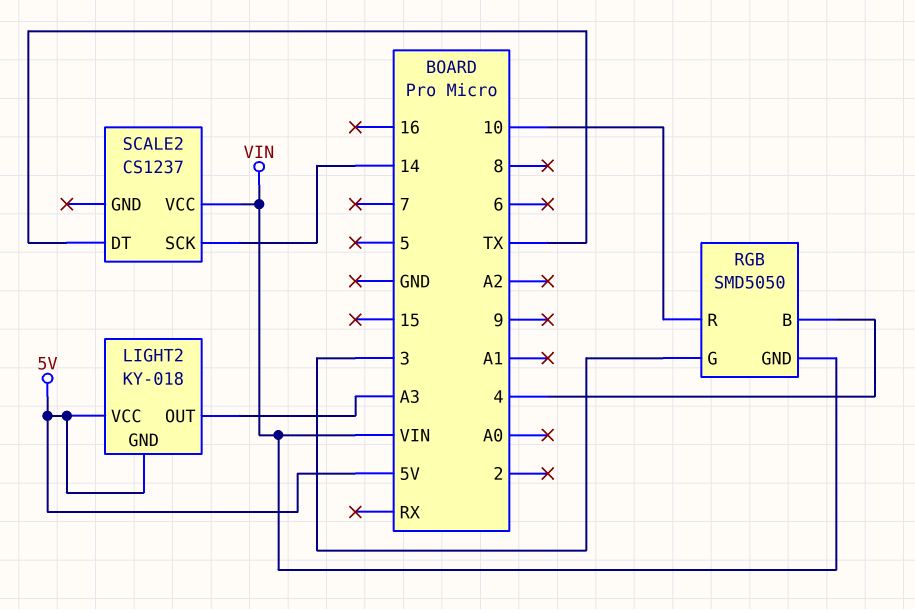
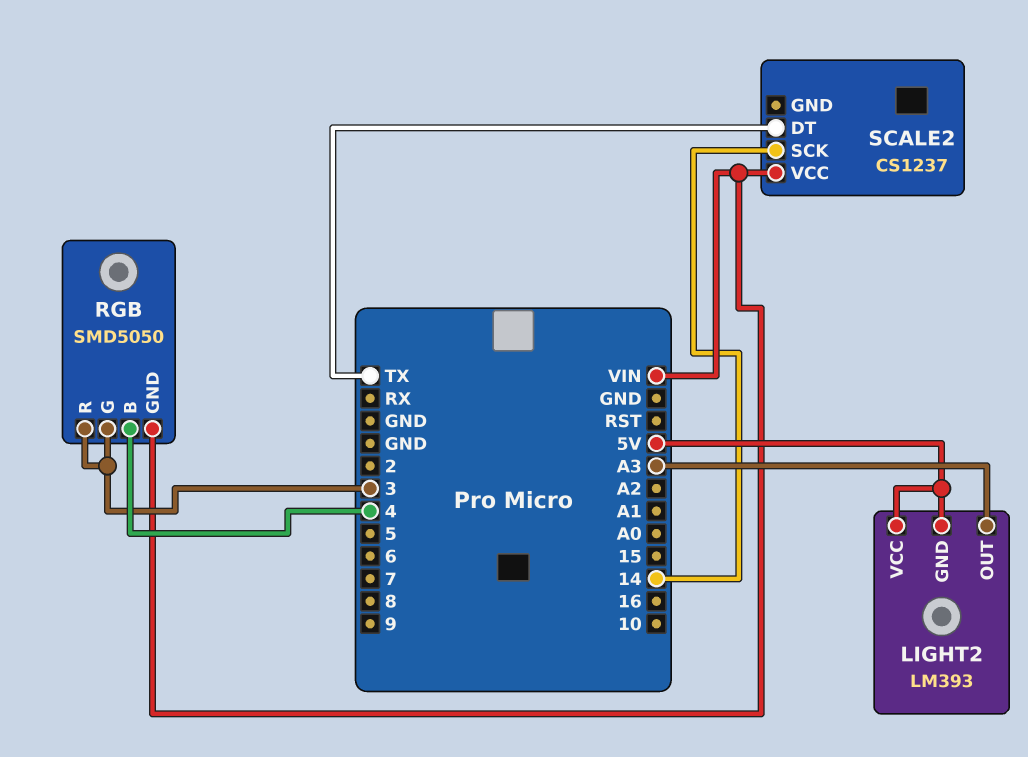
LIGHT2: KY-018 -> LM393
RGB pin R: 10 -> 3

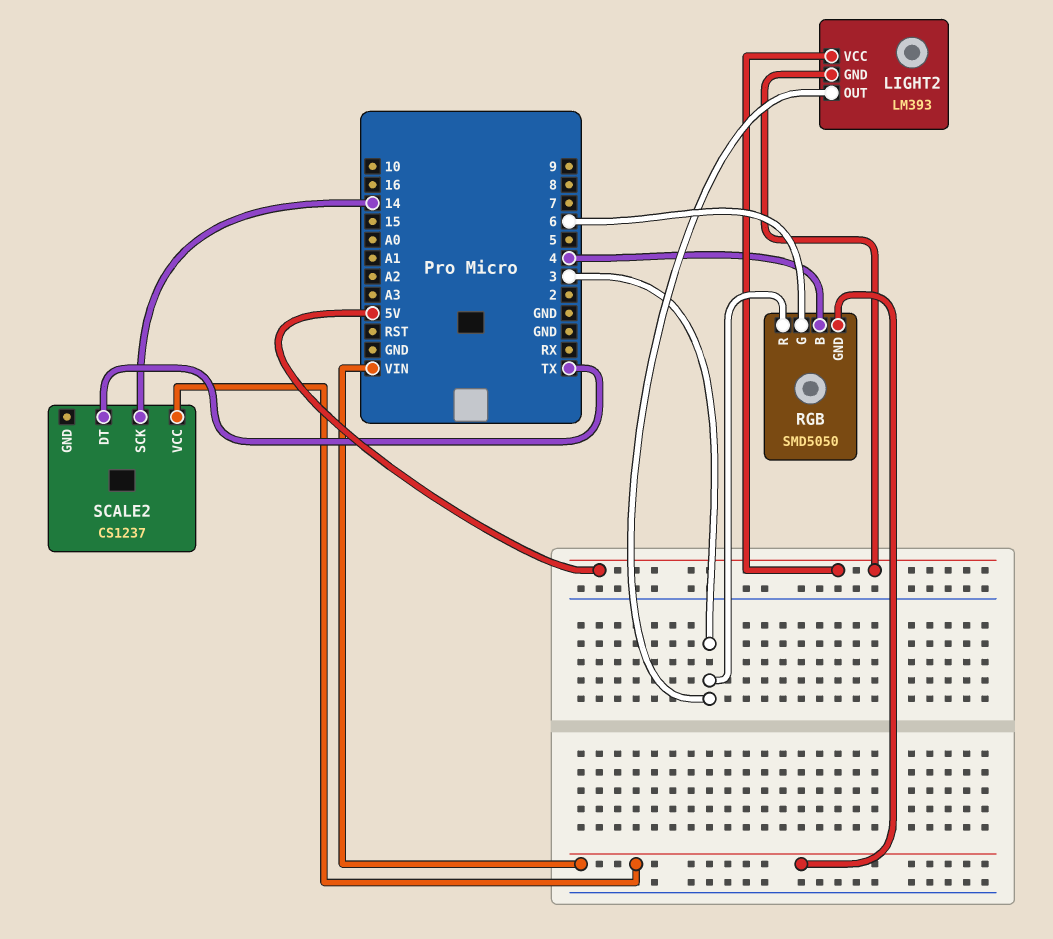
LIGHT2 pin OUT: A3 -> 3
RGB pin G: 3 -> 6

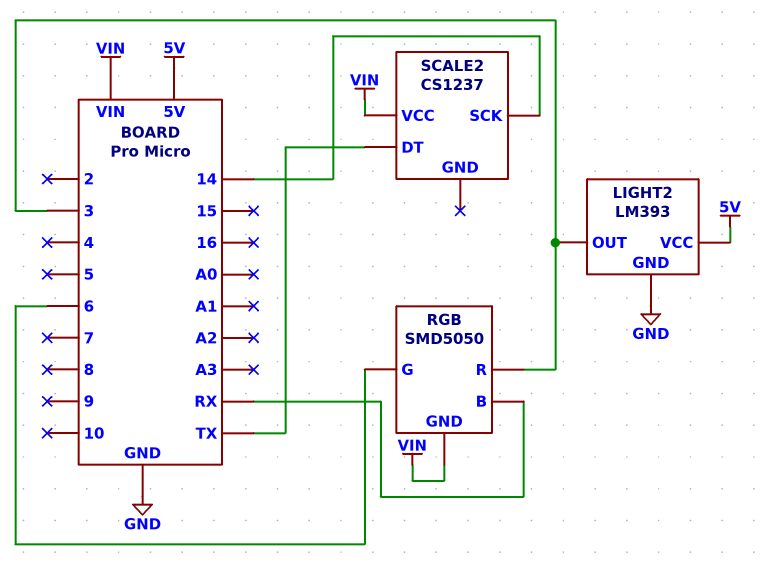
LIGHT2 pin GND: 5V -> GND
RGB pin B: 4 -> RX

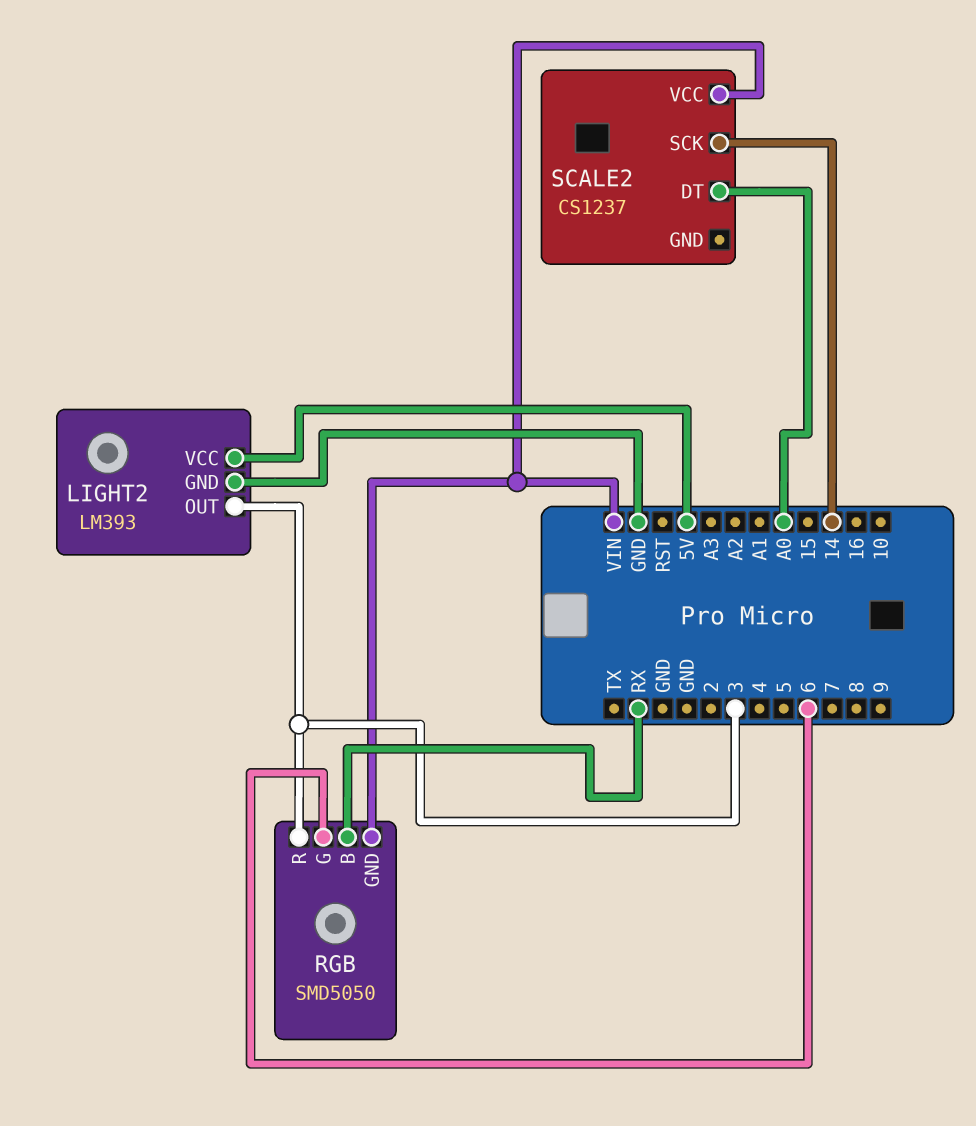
SCALE2 pin DT: TX -> A0

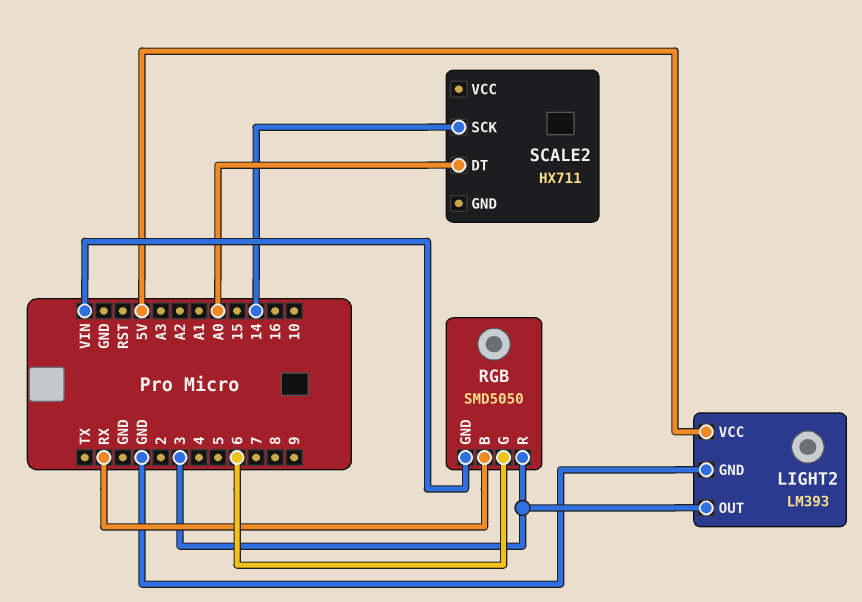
SCALE2: CS1237 -> HX711
SCALE2 pin VCC: VIN -> none

